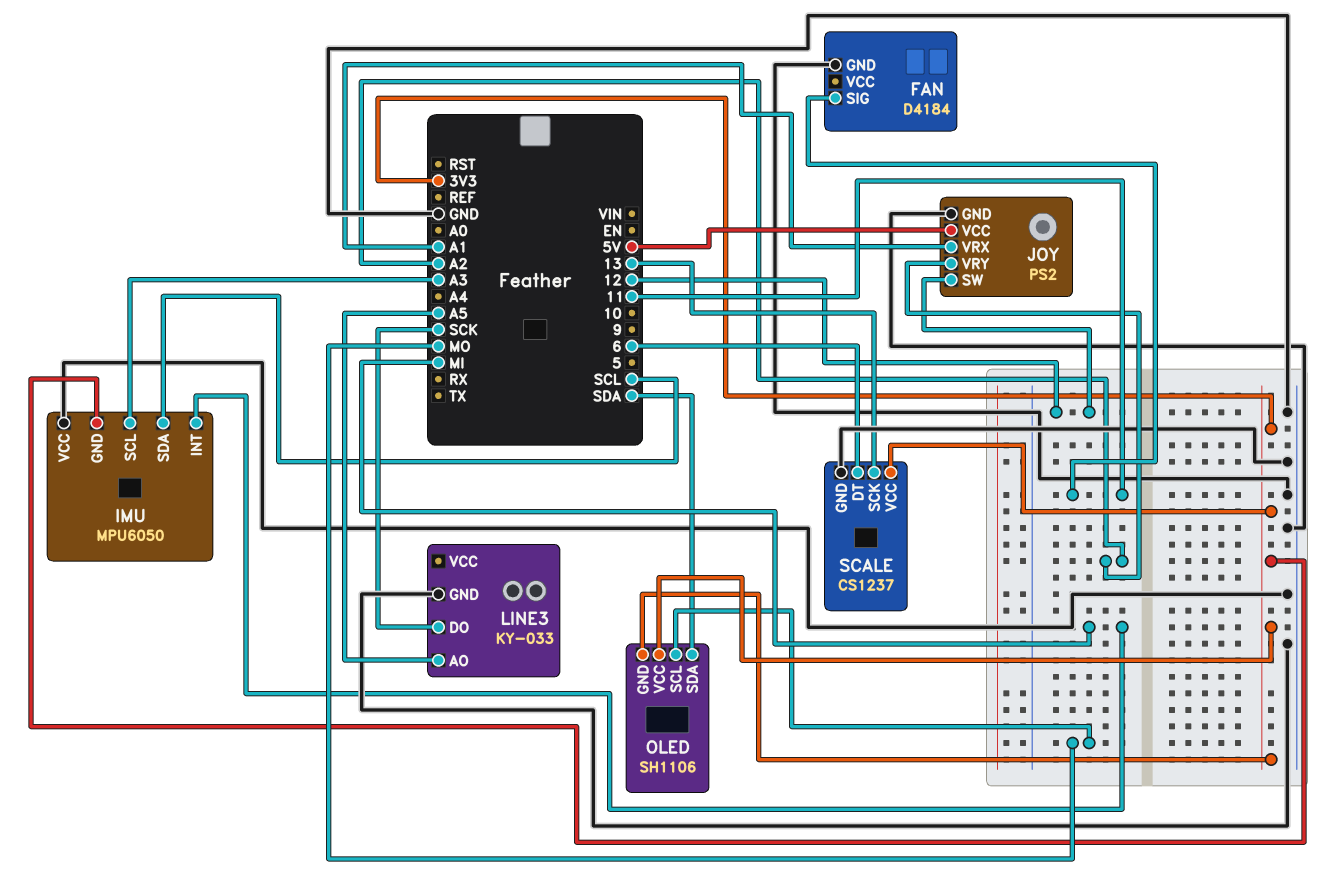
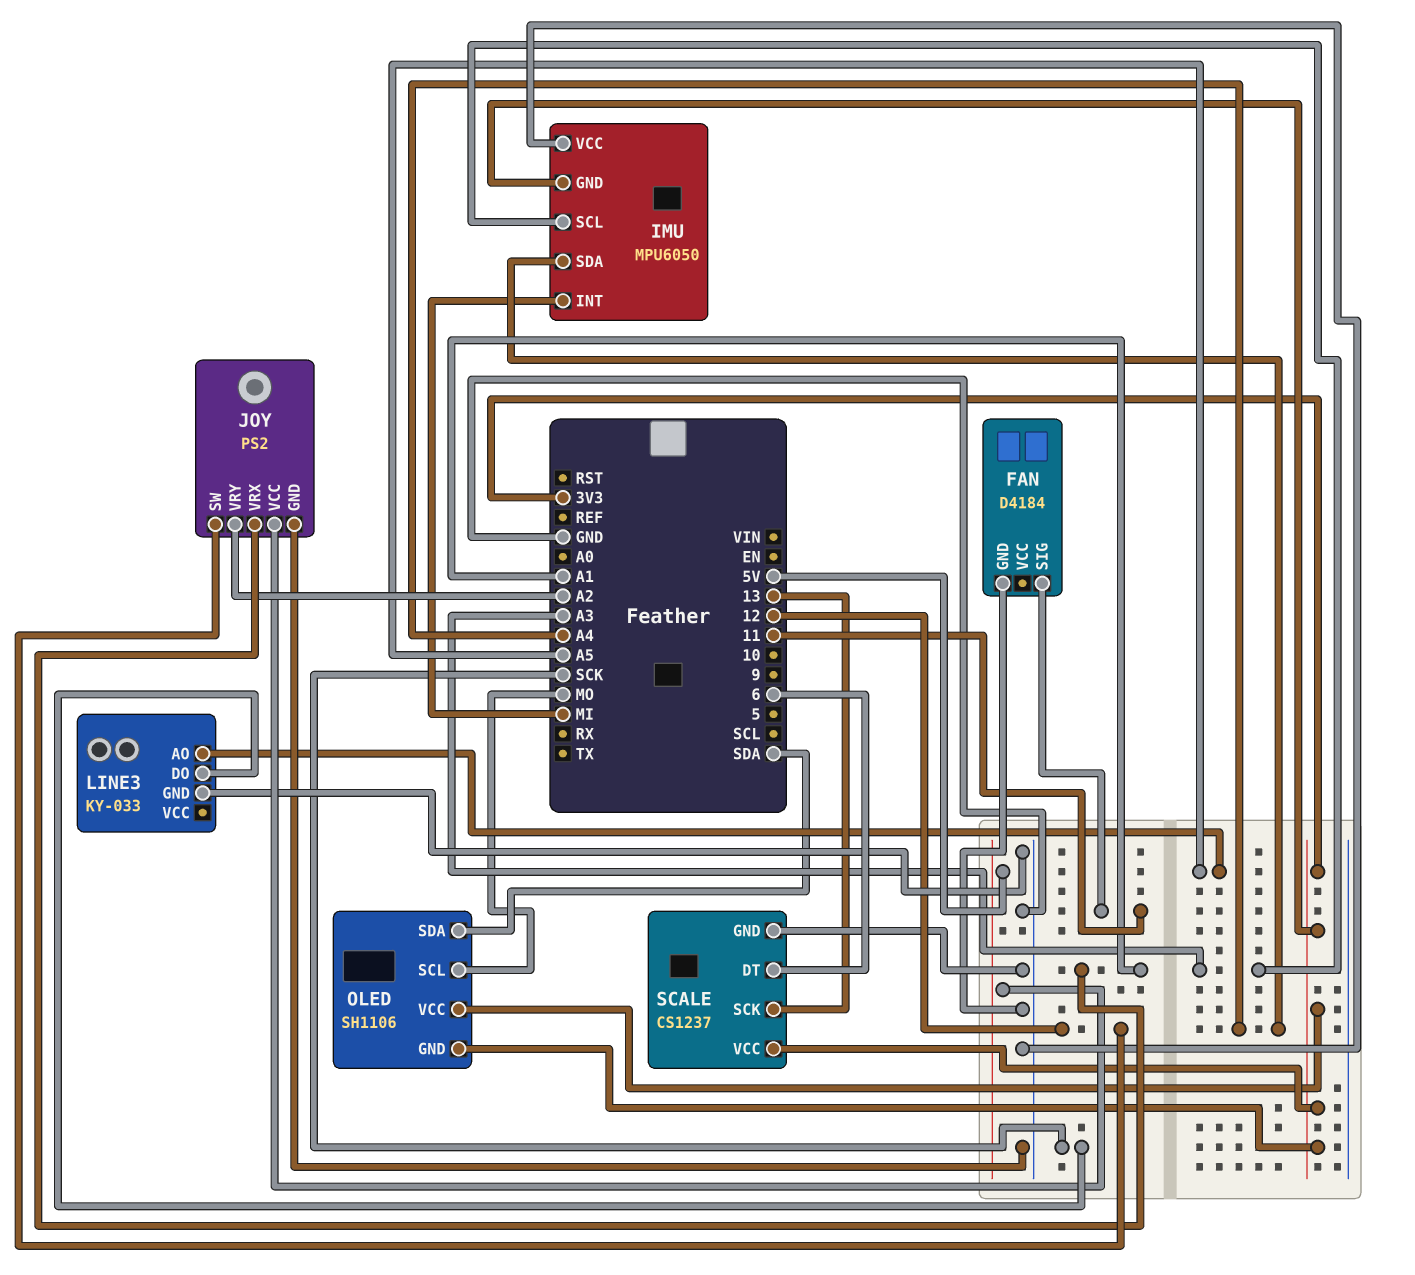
IMU pin SDA: SCL -> A4

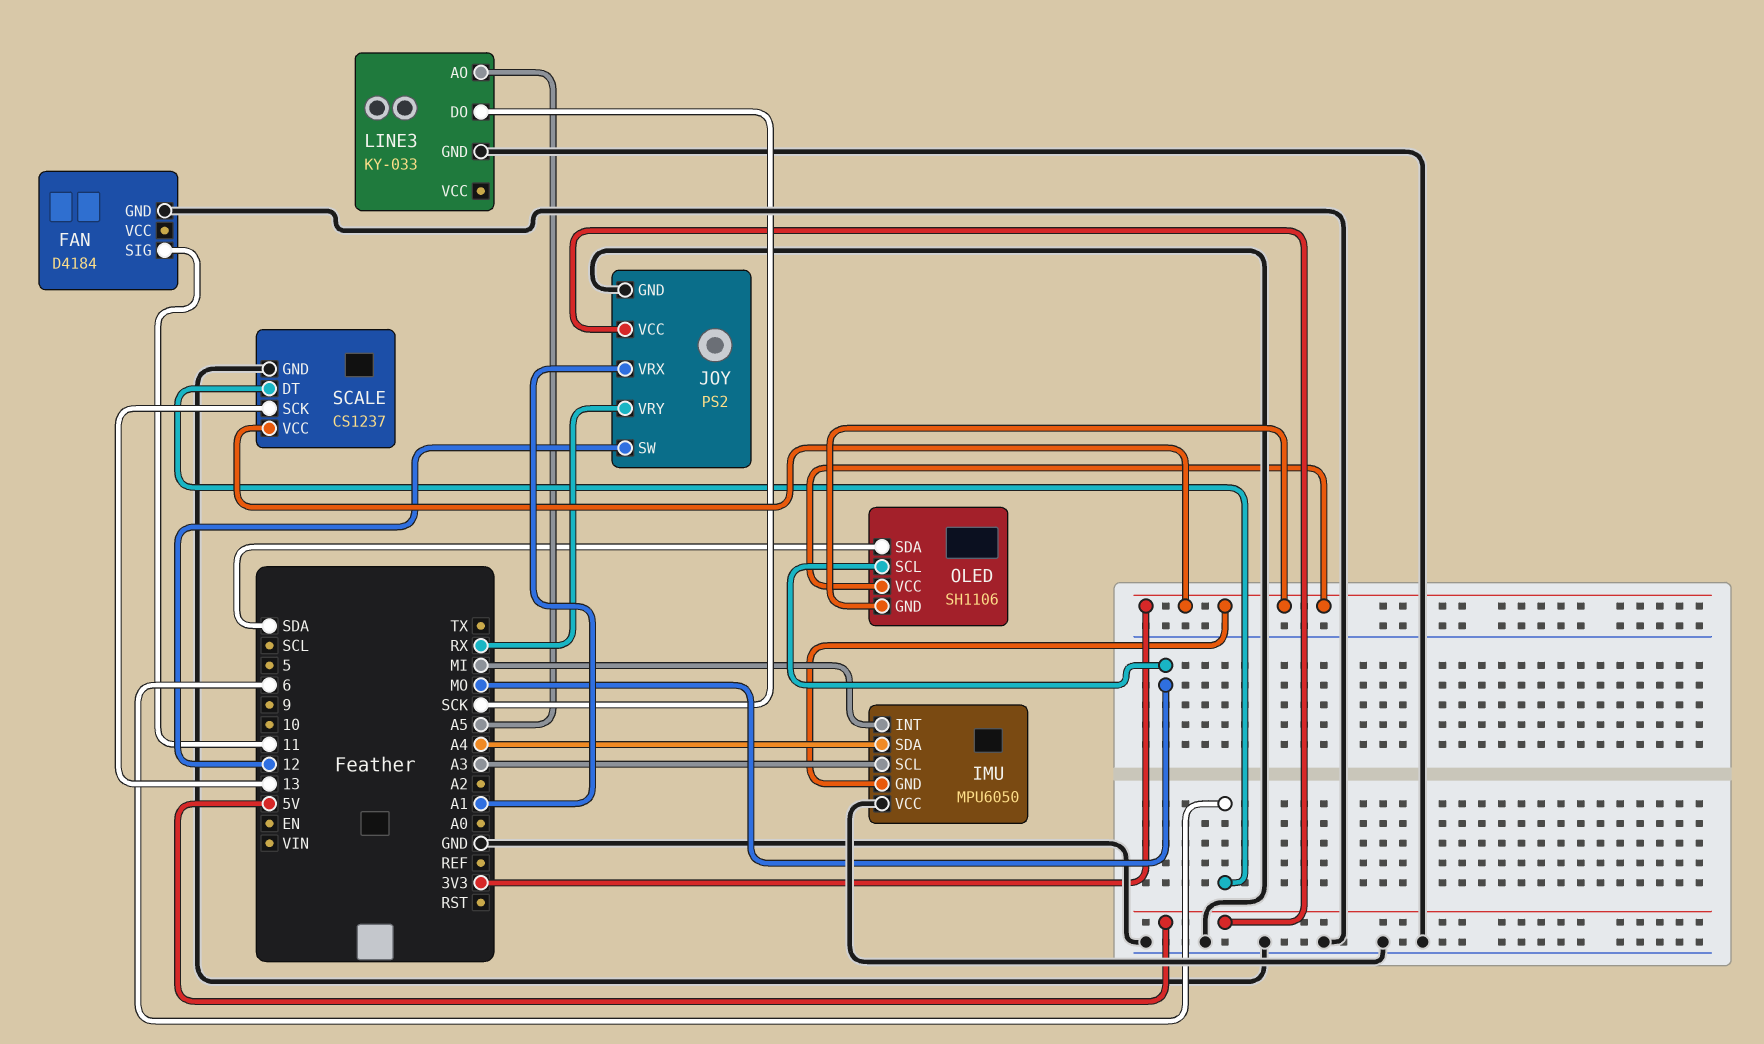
JOY pin VRY: A2 -> RX

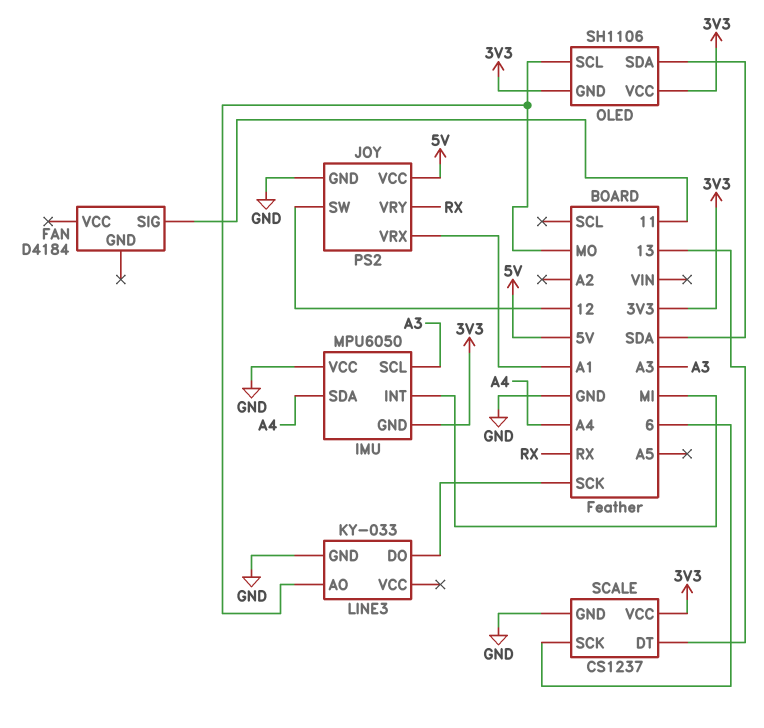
FAN pin GND: GND -> none
LINE3 pin AO: A5 -> MO
SCALE pin DT: 6 -> 13
SCALE pin SCK: 13 -> 6

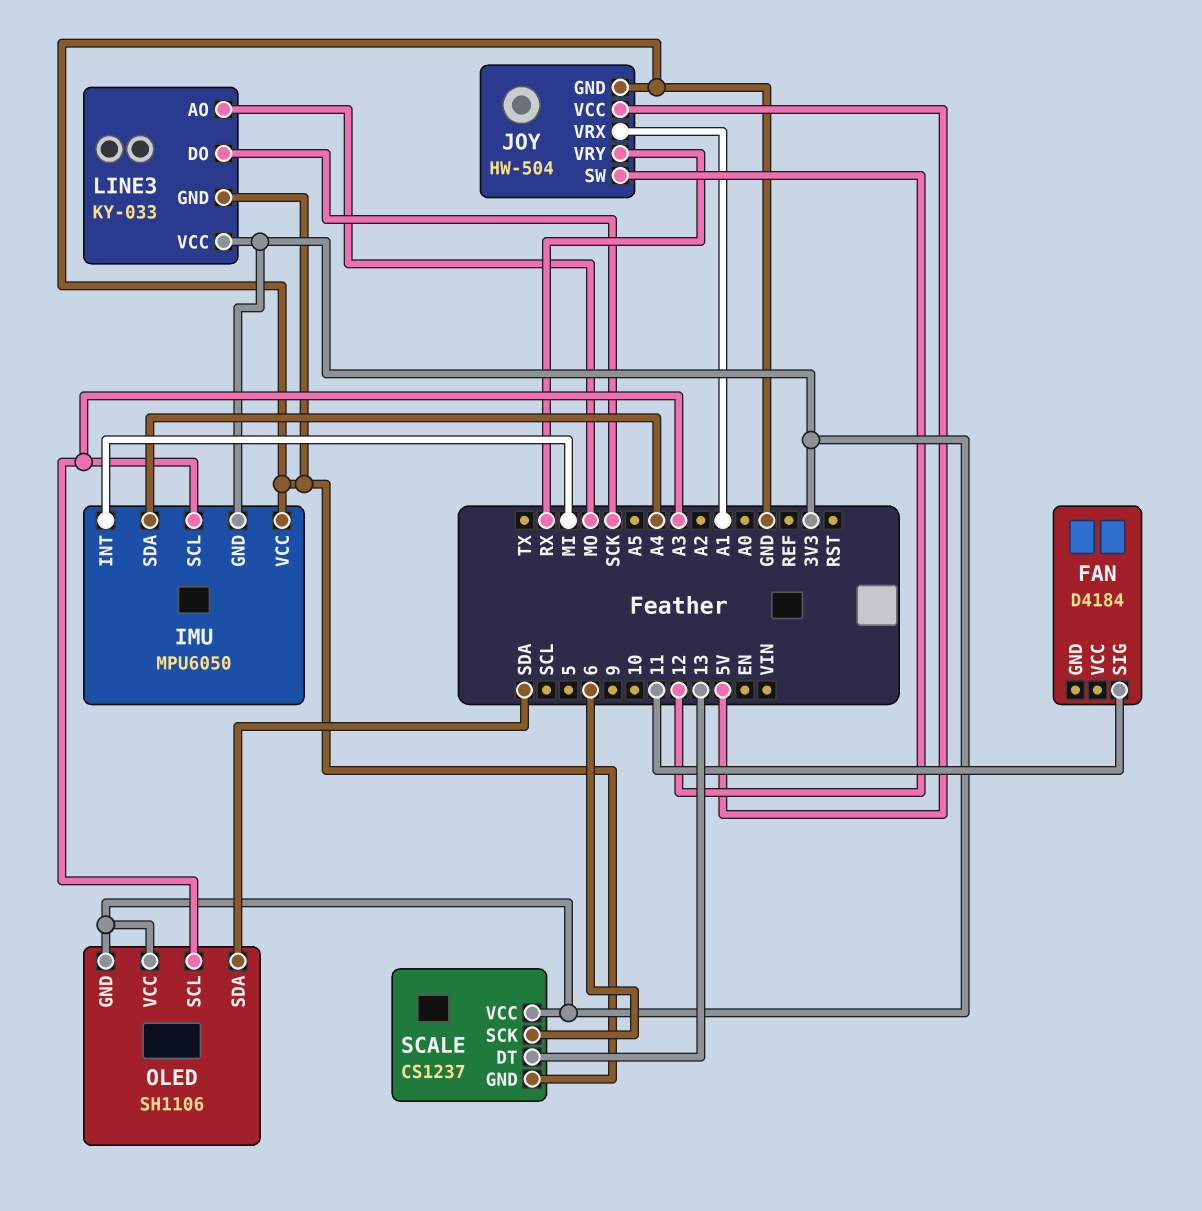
JOY: PS2 -> HW-504
LINE3 pin VCC: none -> 3V3
OLED pin SCL: MO -> A3

